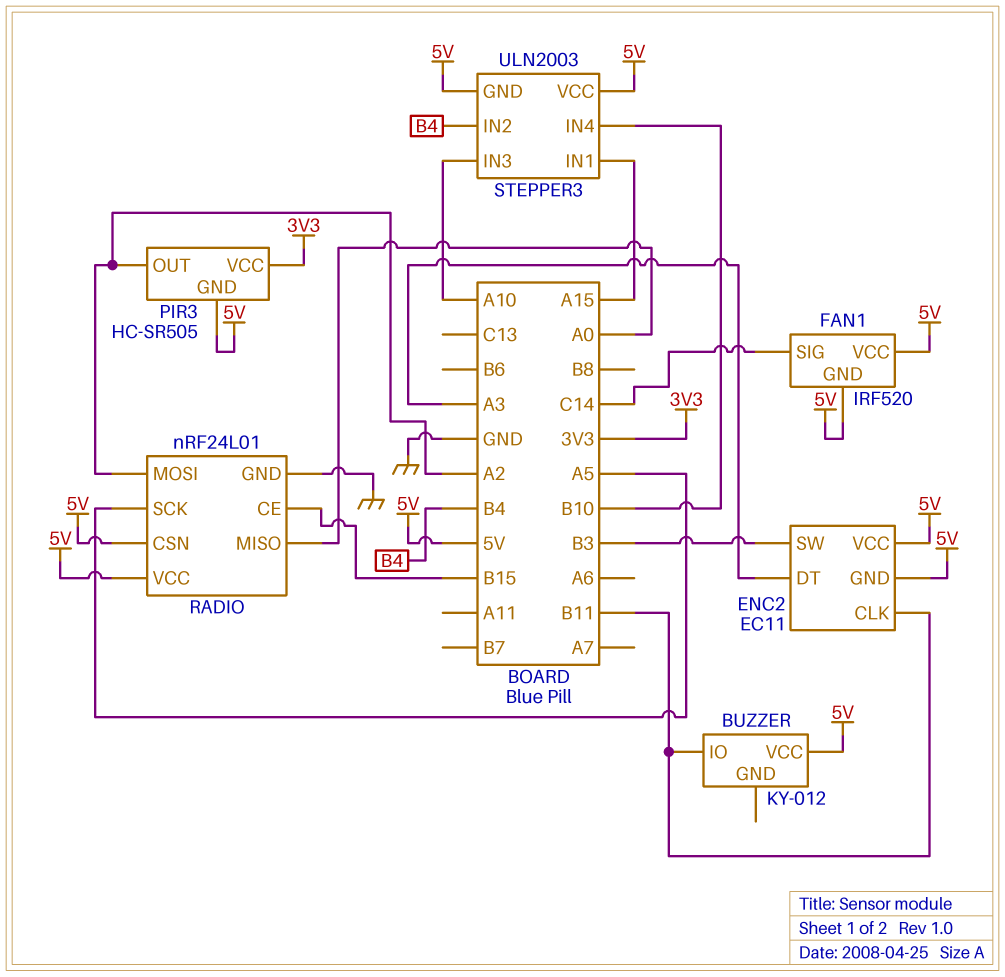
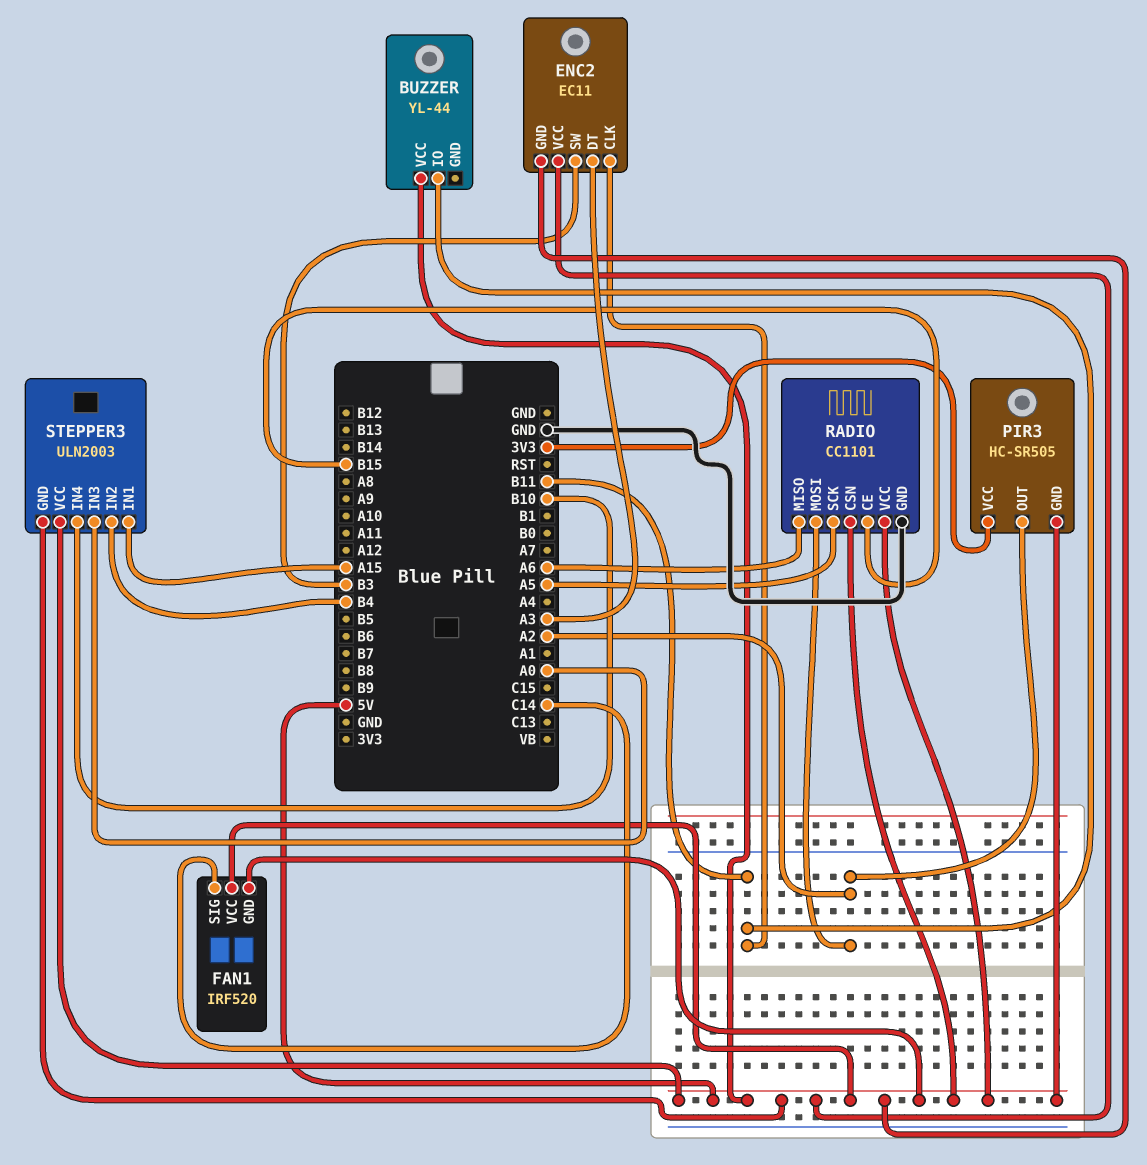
BUZZER: KY-012 -> YL-44
RADIO: nRF24L01 -> CC1101
RADIO pin MISO: A0 -> A6
STEPPER3 pin IN3: A10 -> A0

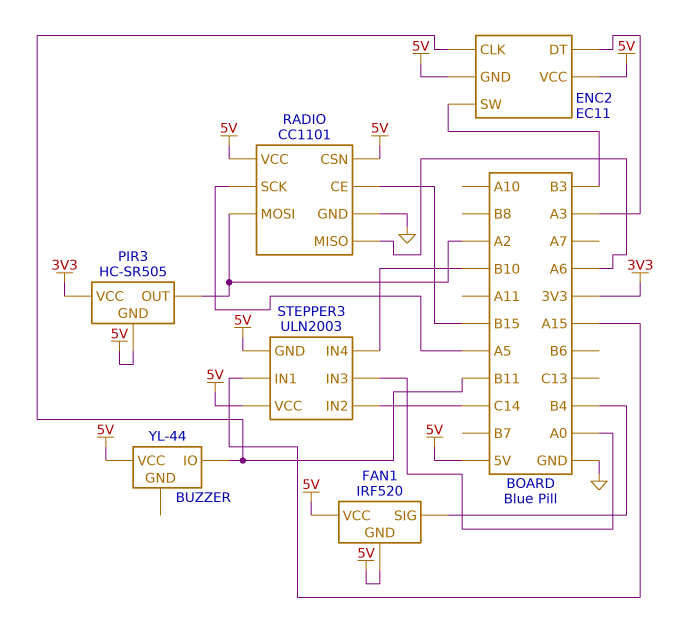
FAN1 pin SIG: C14 -> B4
STEPPER3 pin IN2: B4 -> C14

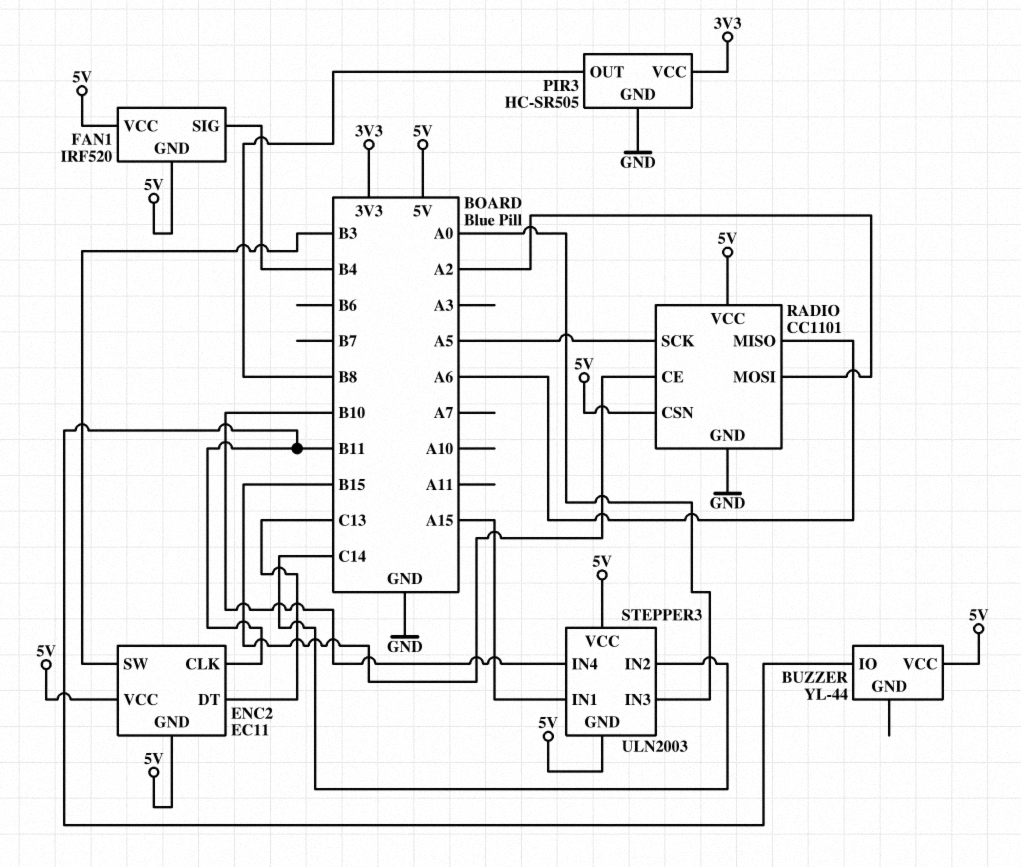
ENC2 pin DT: A3 -> C13
PIR3 pin GND: 5V -> GND
PIR3 pin OUT: A2 -> B8

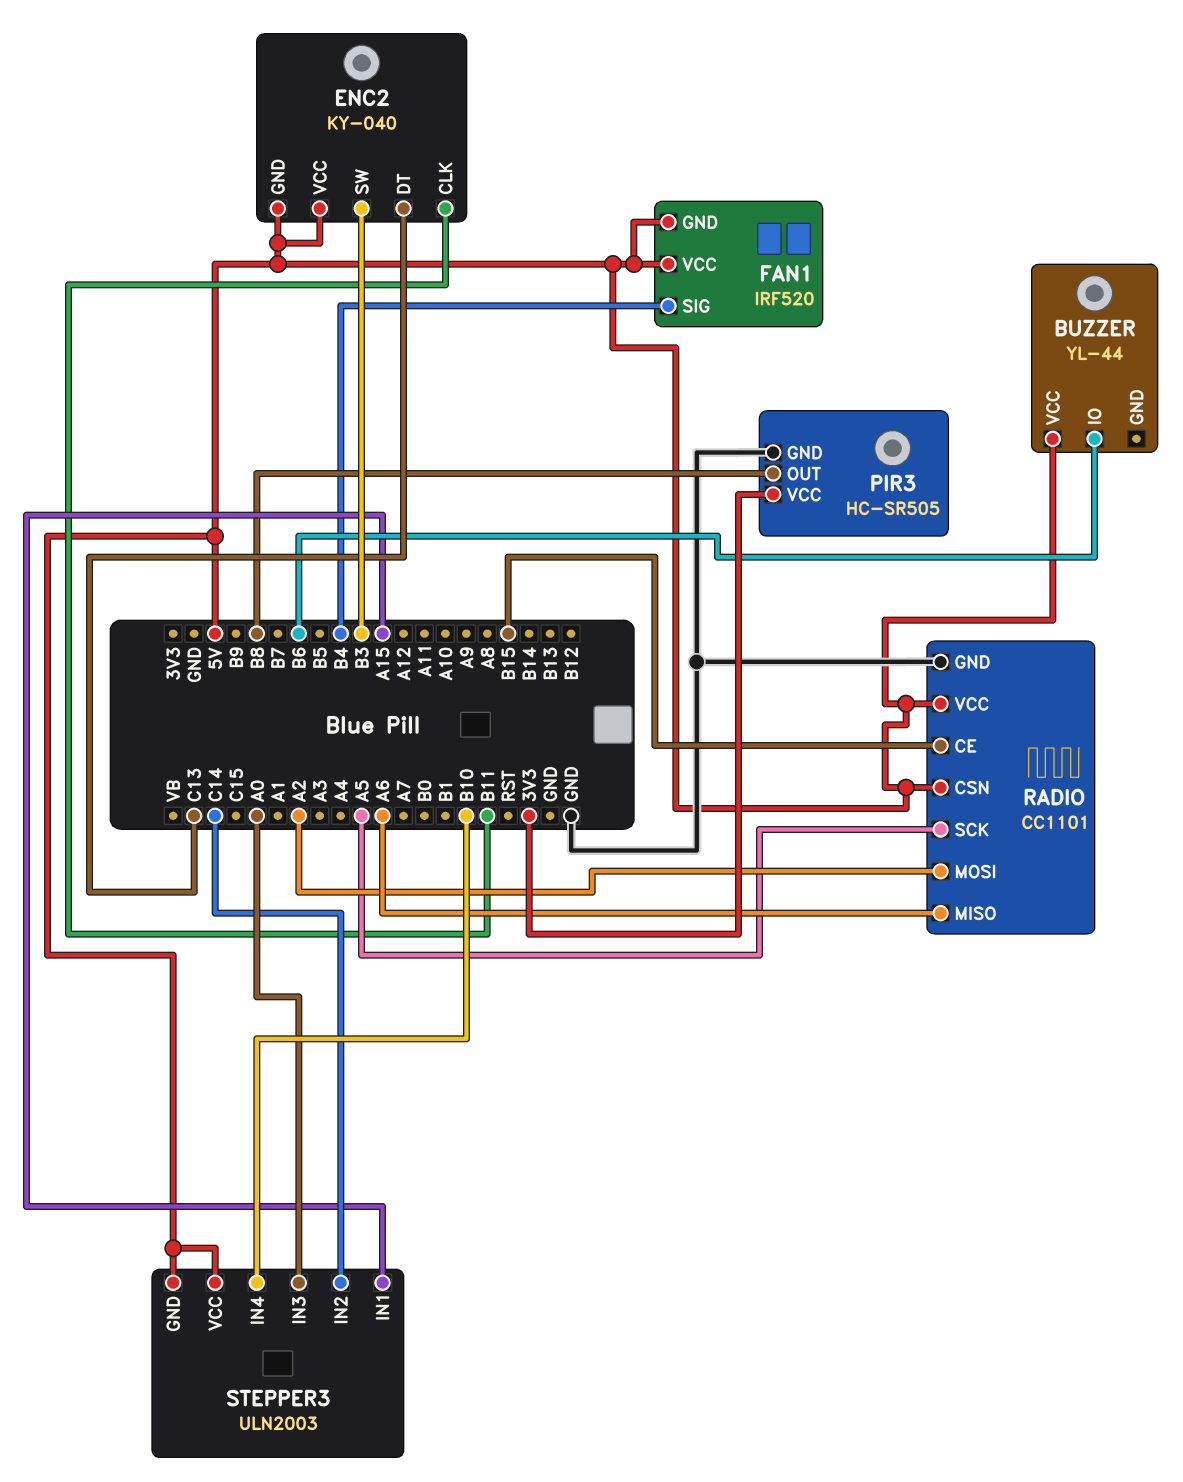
BUZZER pin IO: B11 -> B6
ENC2: EC11 -> KY-040

